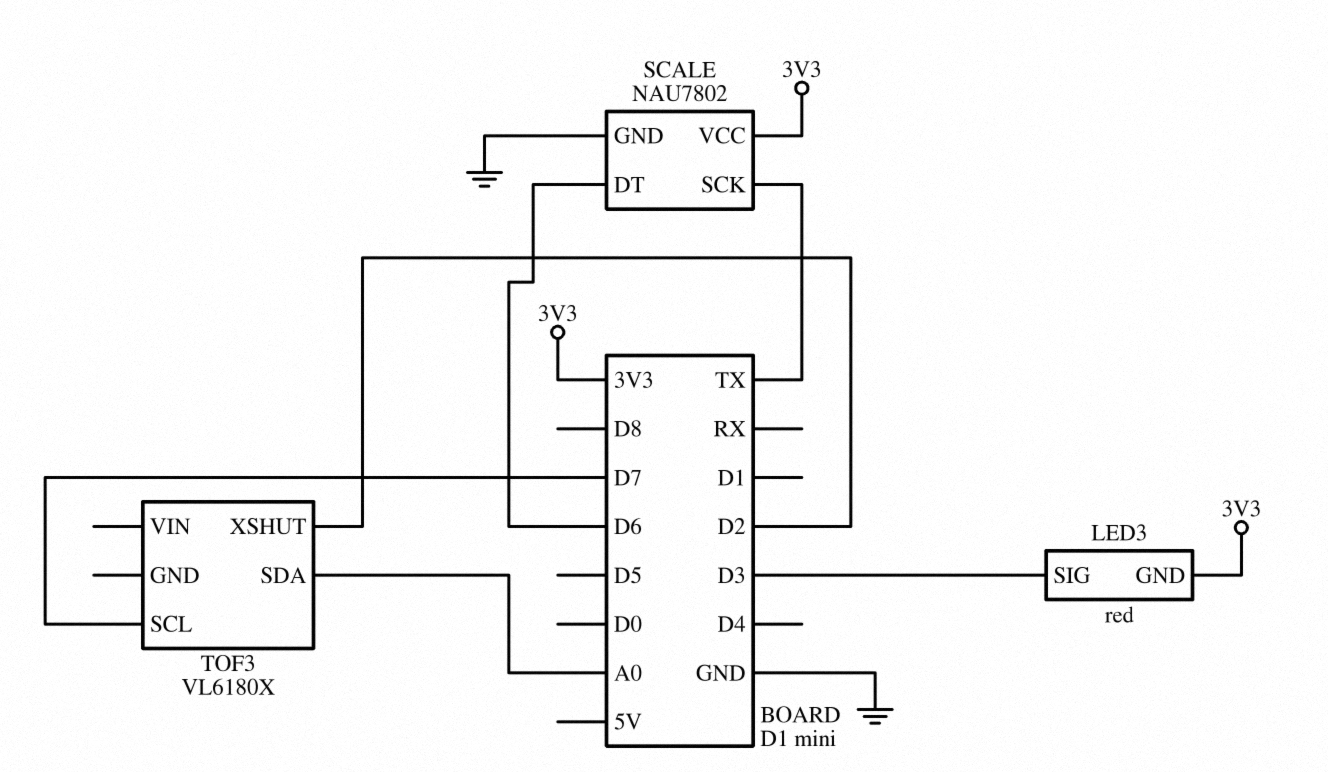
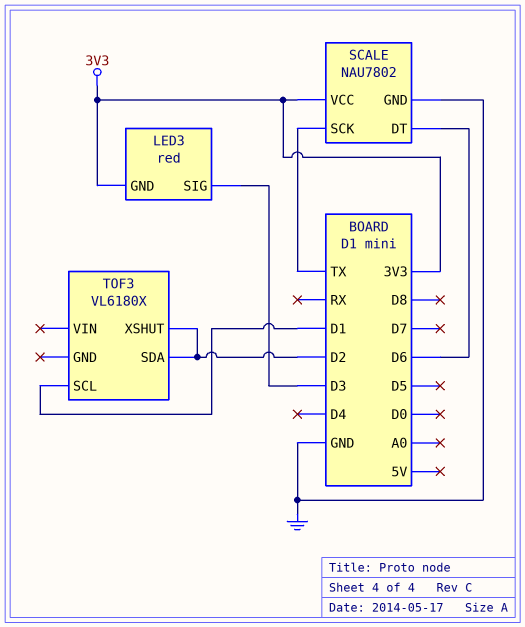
TOF3 pin SCL: D7 -> D1
TOF3 pin SDA: A0 -> D2

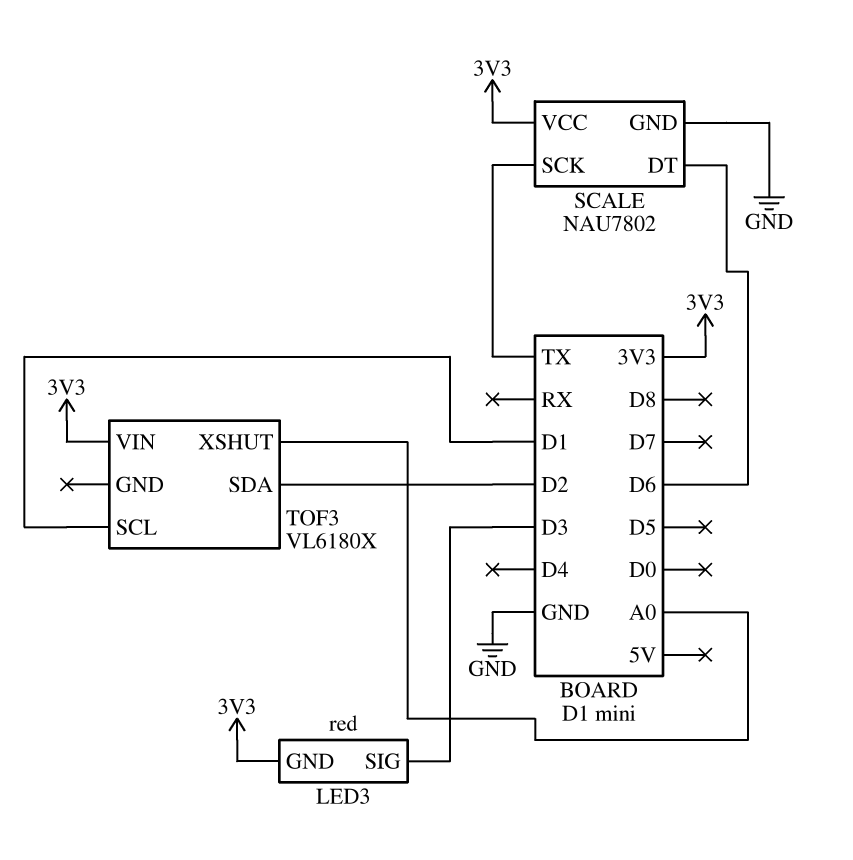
TOF3 pin VIN: none -> 3V3
TOF3 pin XSHUT: D2 -> A0

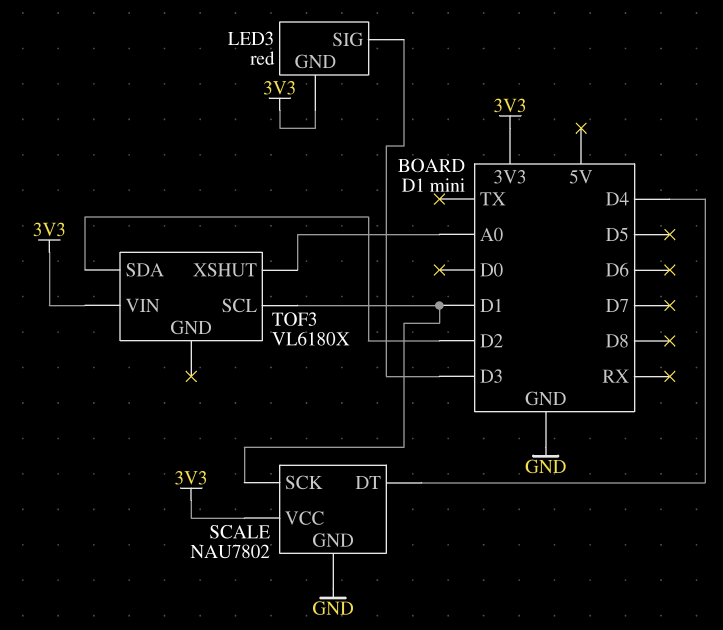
SCALE pin DT: D6 -> D4
SCALE pin SCK: TX -> D1

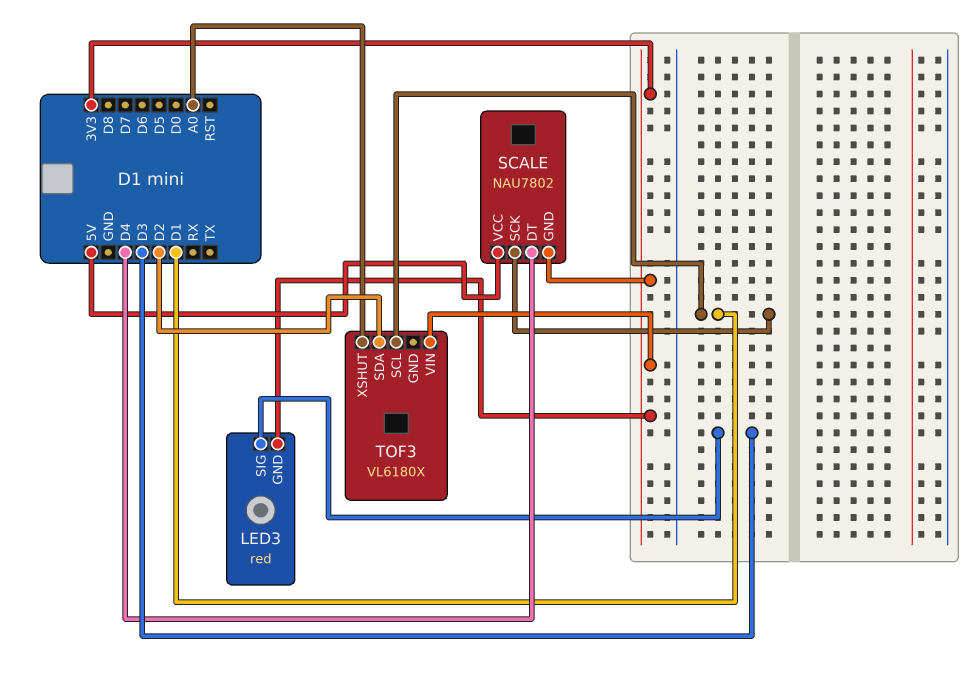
SCALE pin GND: GND -> 3V3
SCALE pin VCC: 3V3 -> 5V

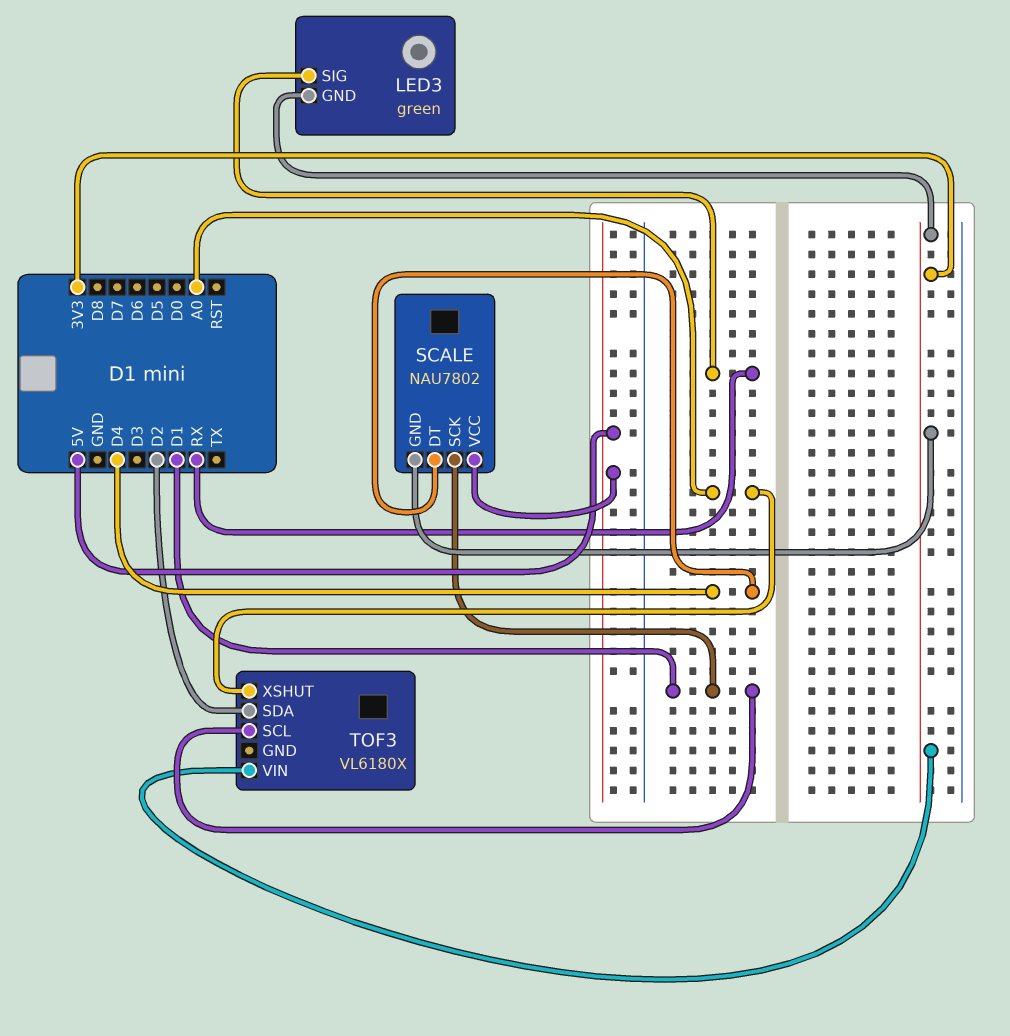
LED3: red -> green
LED3 pin SIG: D3 -> RX

